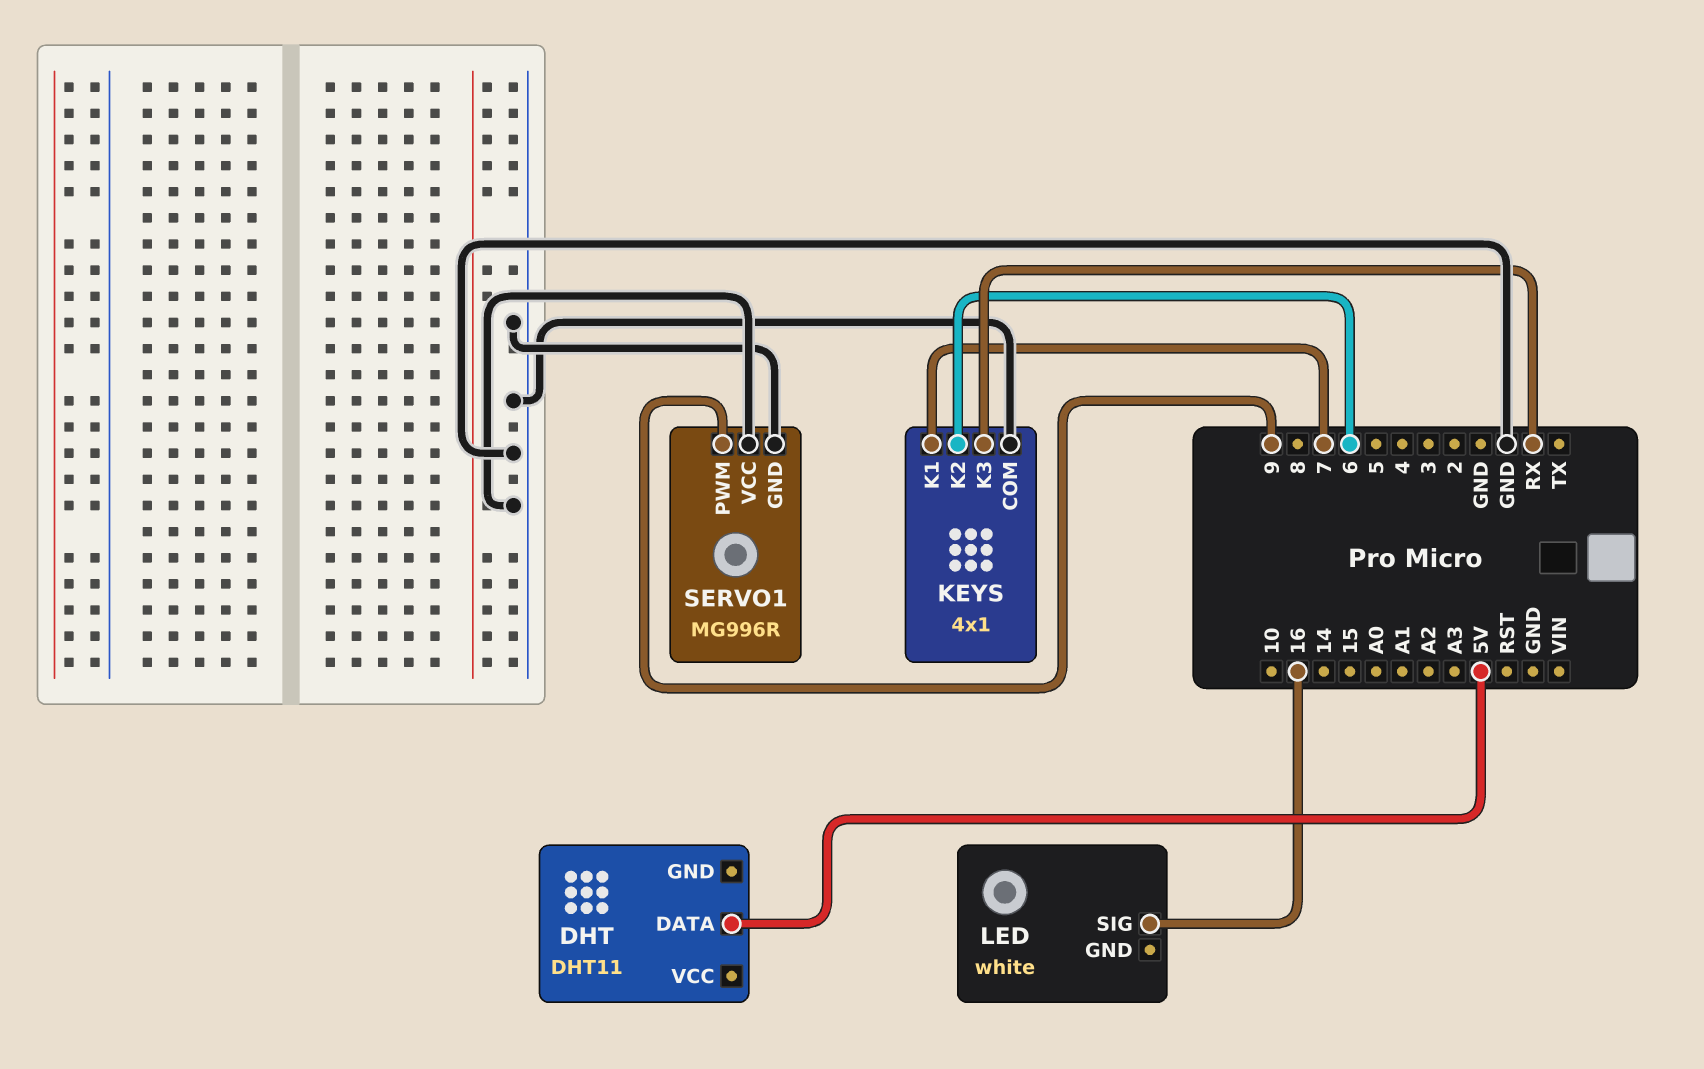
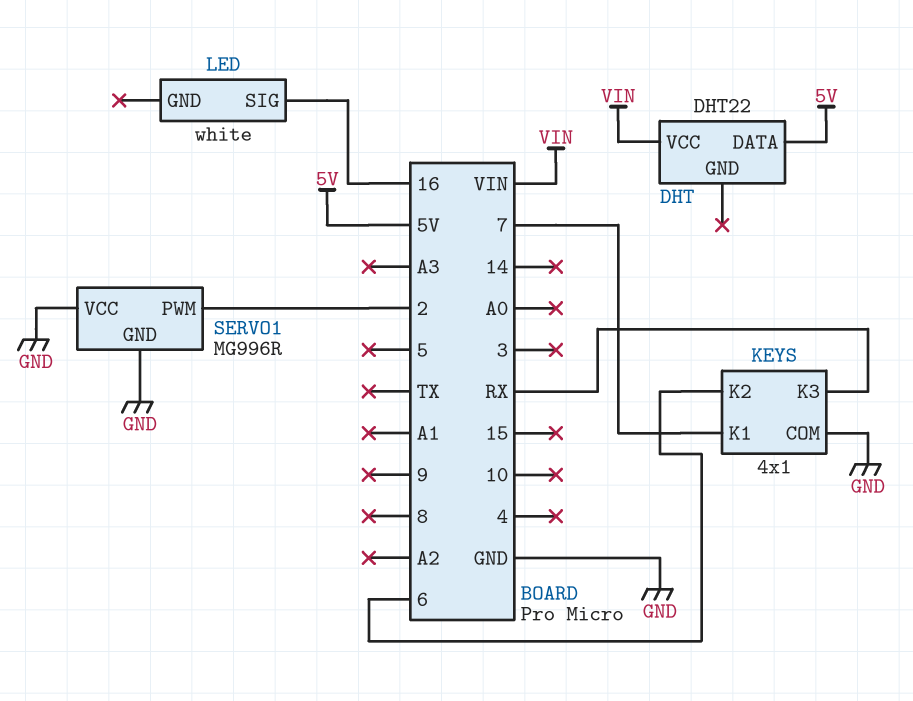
DHT: DHT11 -> DHT22
DHT pin VCC: none -> VIN
SERVO1 pin PWM: 9 -> 2

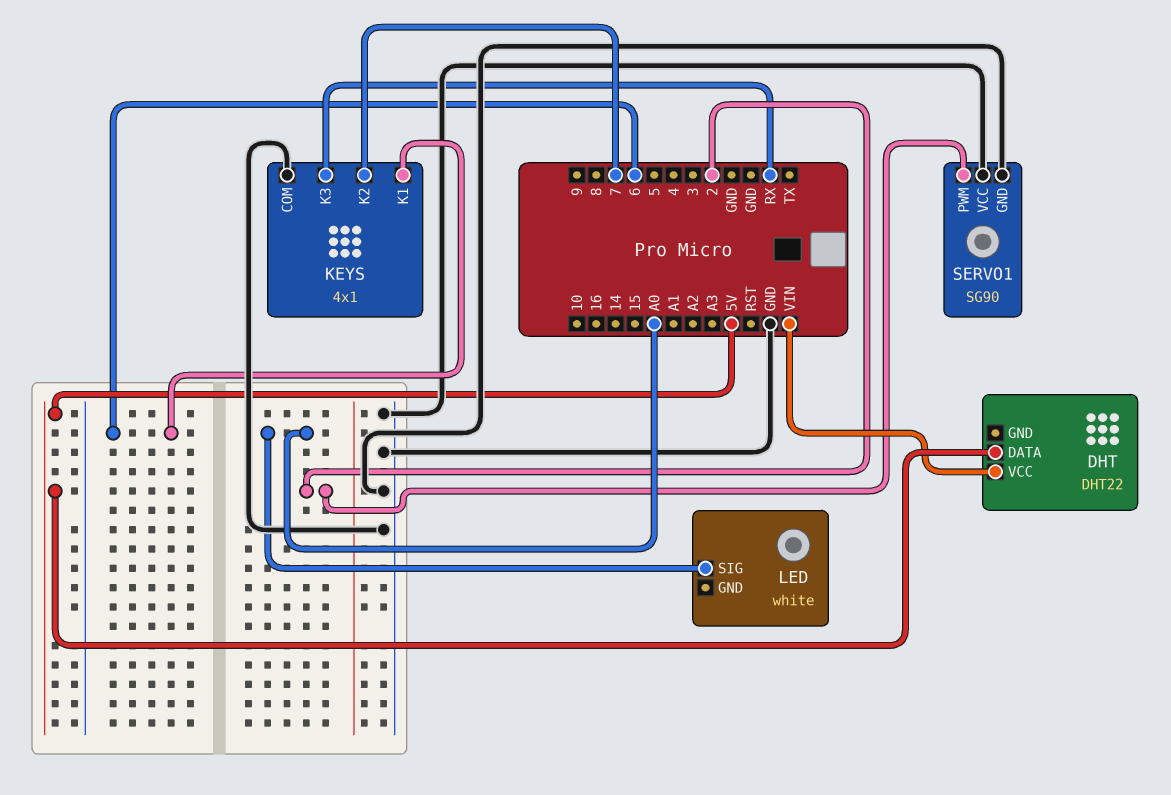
KEYS pin K1: 7 -> 6
KEYS pin K2: 6 -> 7
LED pin SIG: 16 -> A0
SERVO1: MG996R -> SG90

